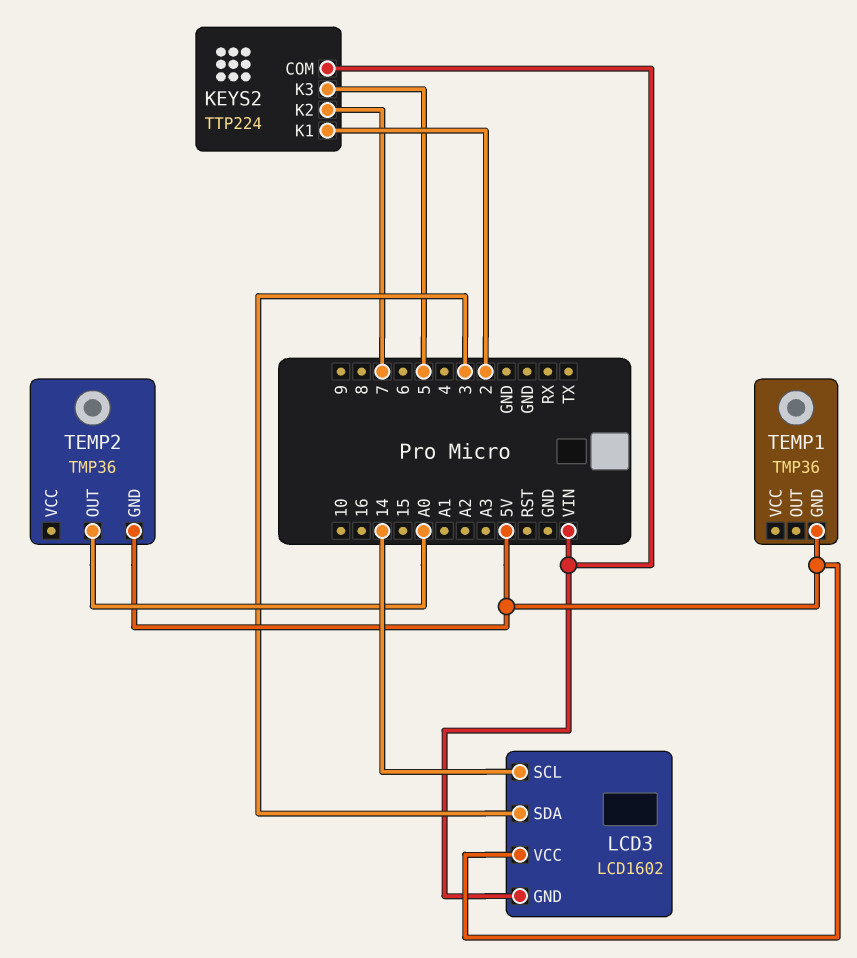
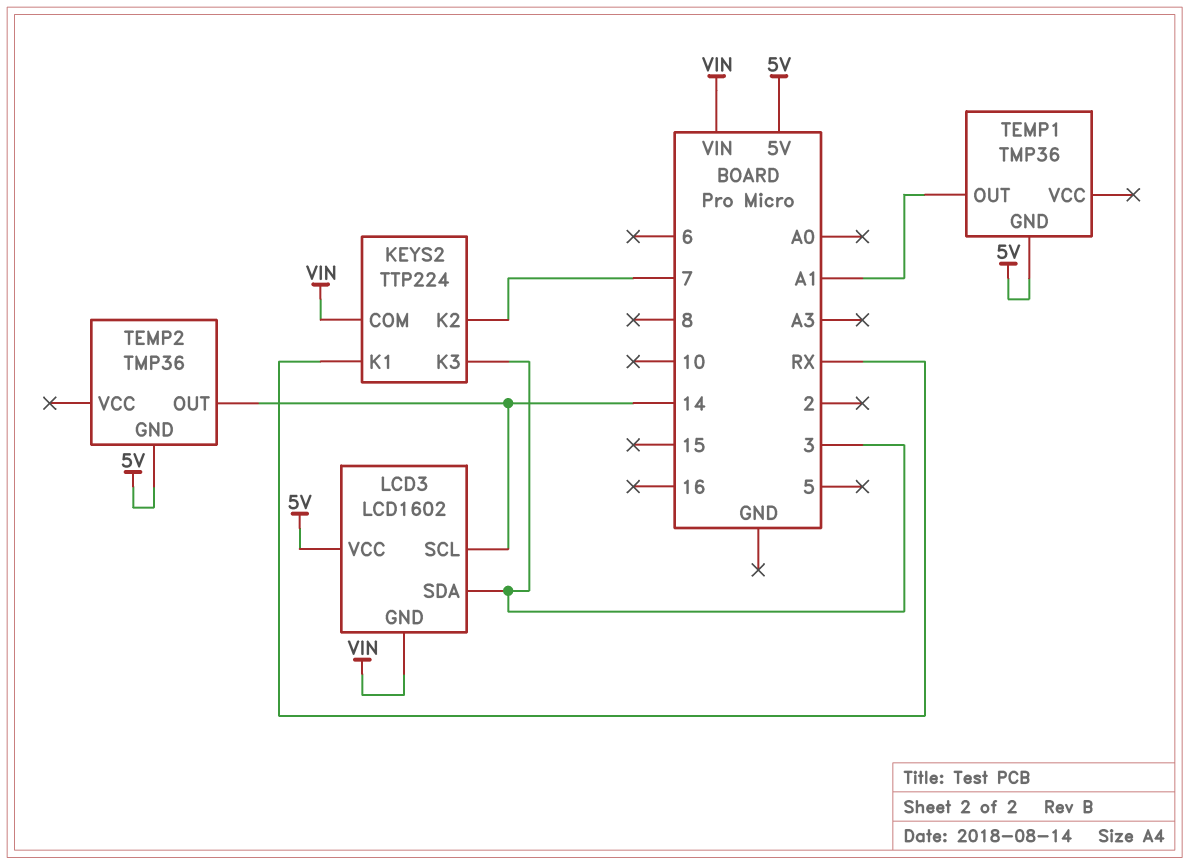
KEYS2 pin K1: 2 -> RX
KEYS2 pin K3: 5 -> 3
TEMP1 pin OUT: none -> A1
TEMP2 pin OUT: A0 -> 14

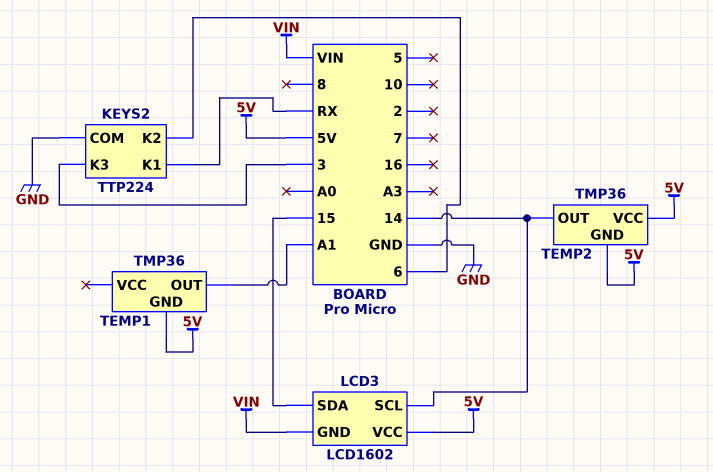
KEYS2 pin COM: VIN -> GND
KEYS2 pin K2: 7 -> 6
LCD3 pin SDA: 3 -> 15
TEMP2 pin VCC: none -> 5V

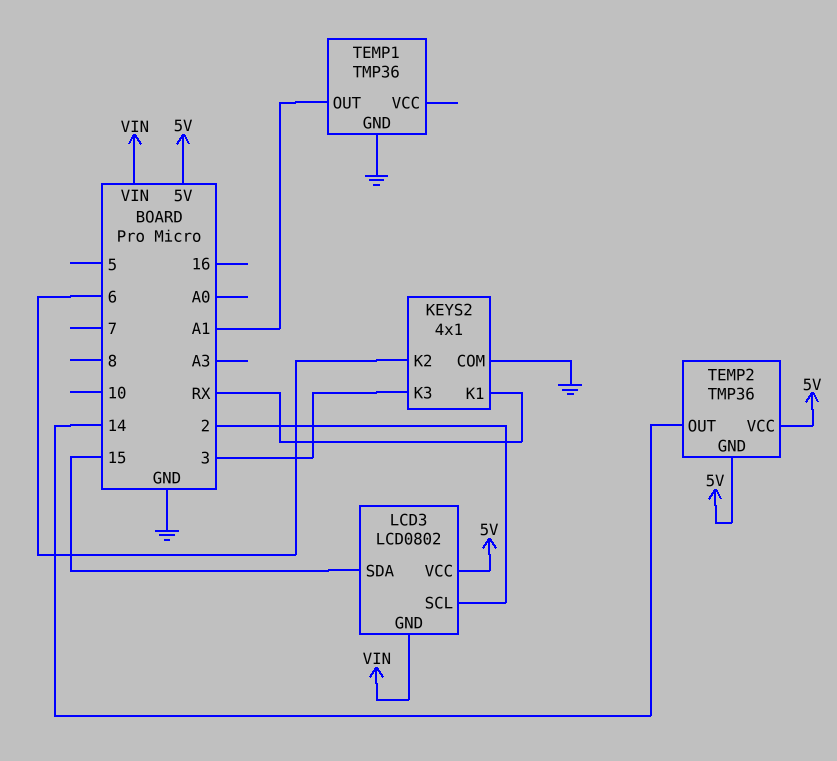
KEYS2: TTP224 -> 4x1
LCD3: LCD1602 -> LCD0802
LCD3 pin SCL: 14 -> 2
TEMP1 pin GND: 5V -> GND

